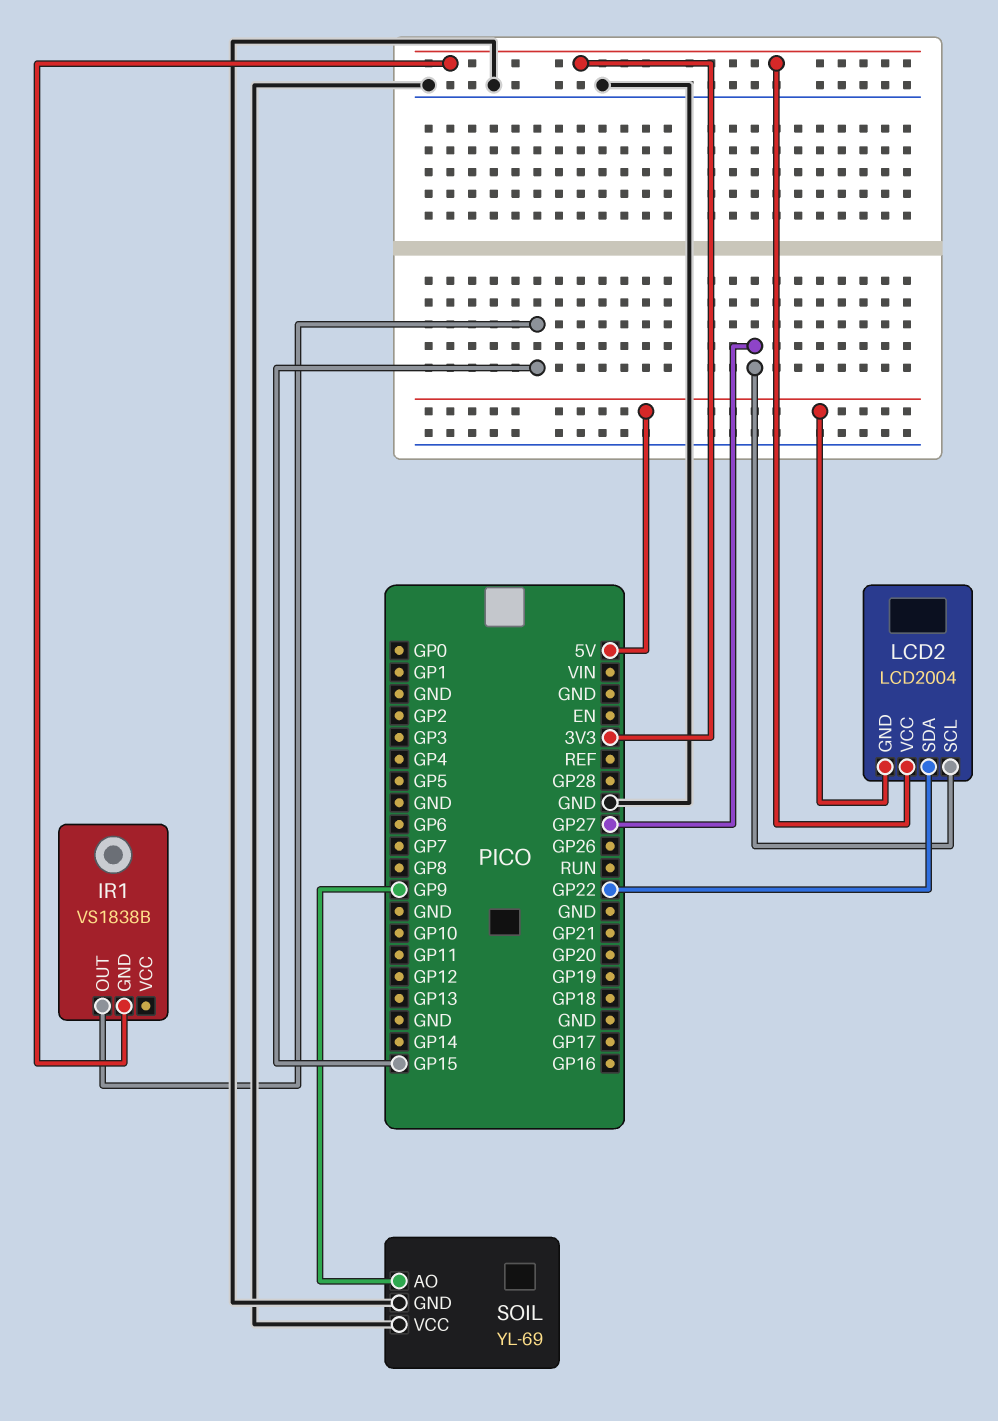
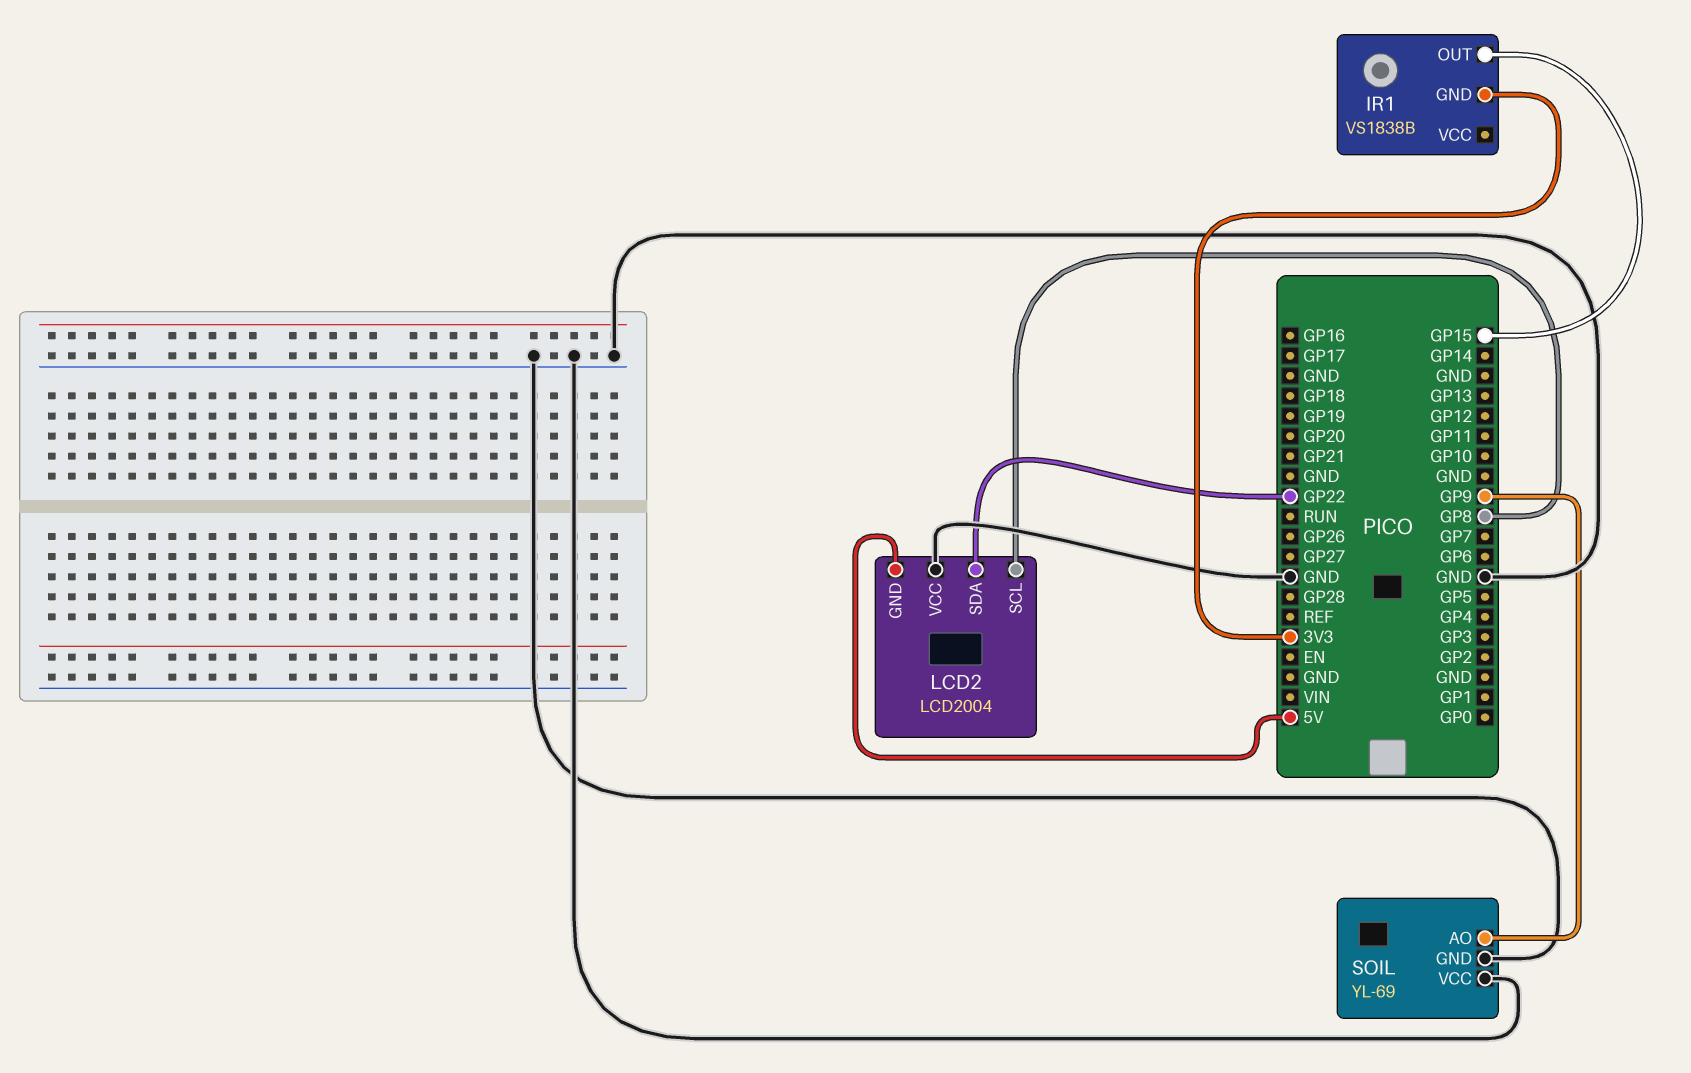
LCD2 pin SCL: GP27 -> GP8
LCD2 pin VCC: 3V3 -> GND

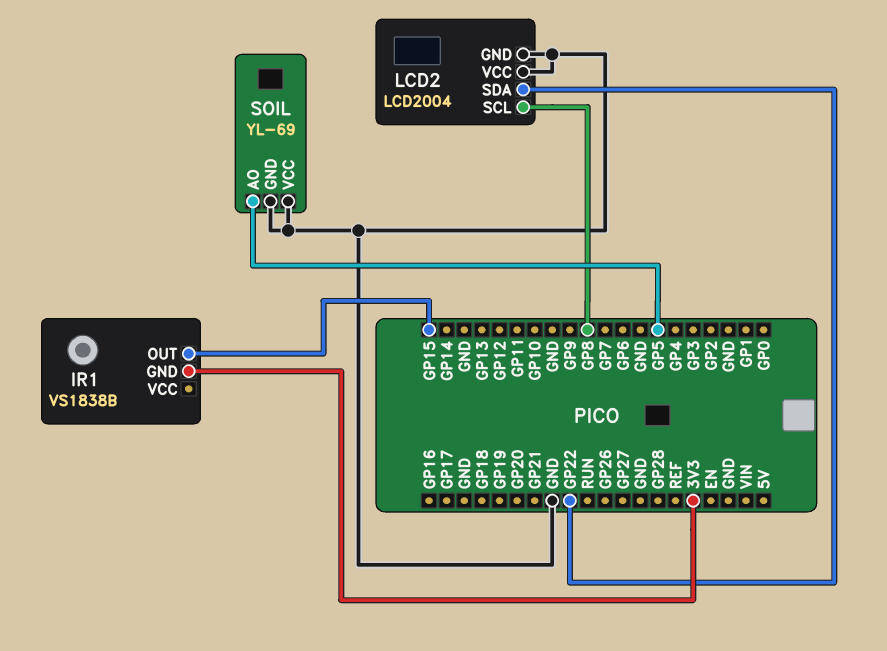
LCD2 pin GND: 5V -> GND
SOIL pin AO: GP9 -> GP5

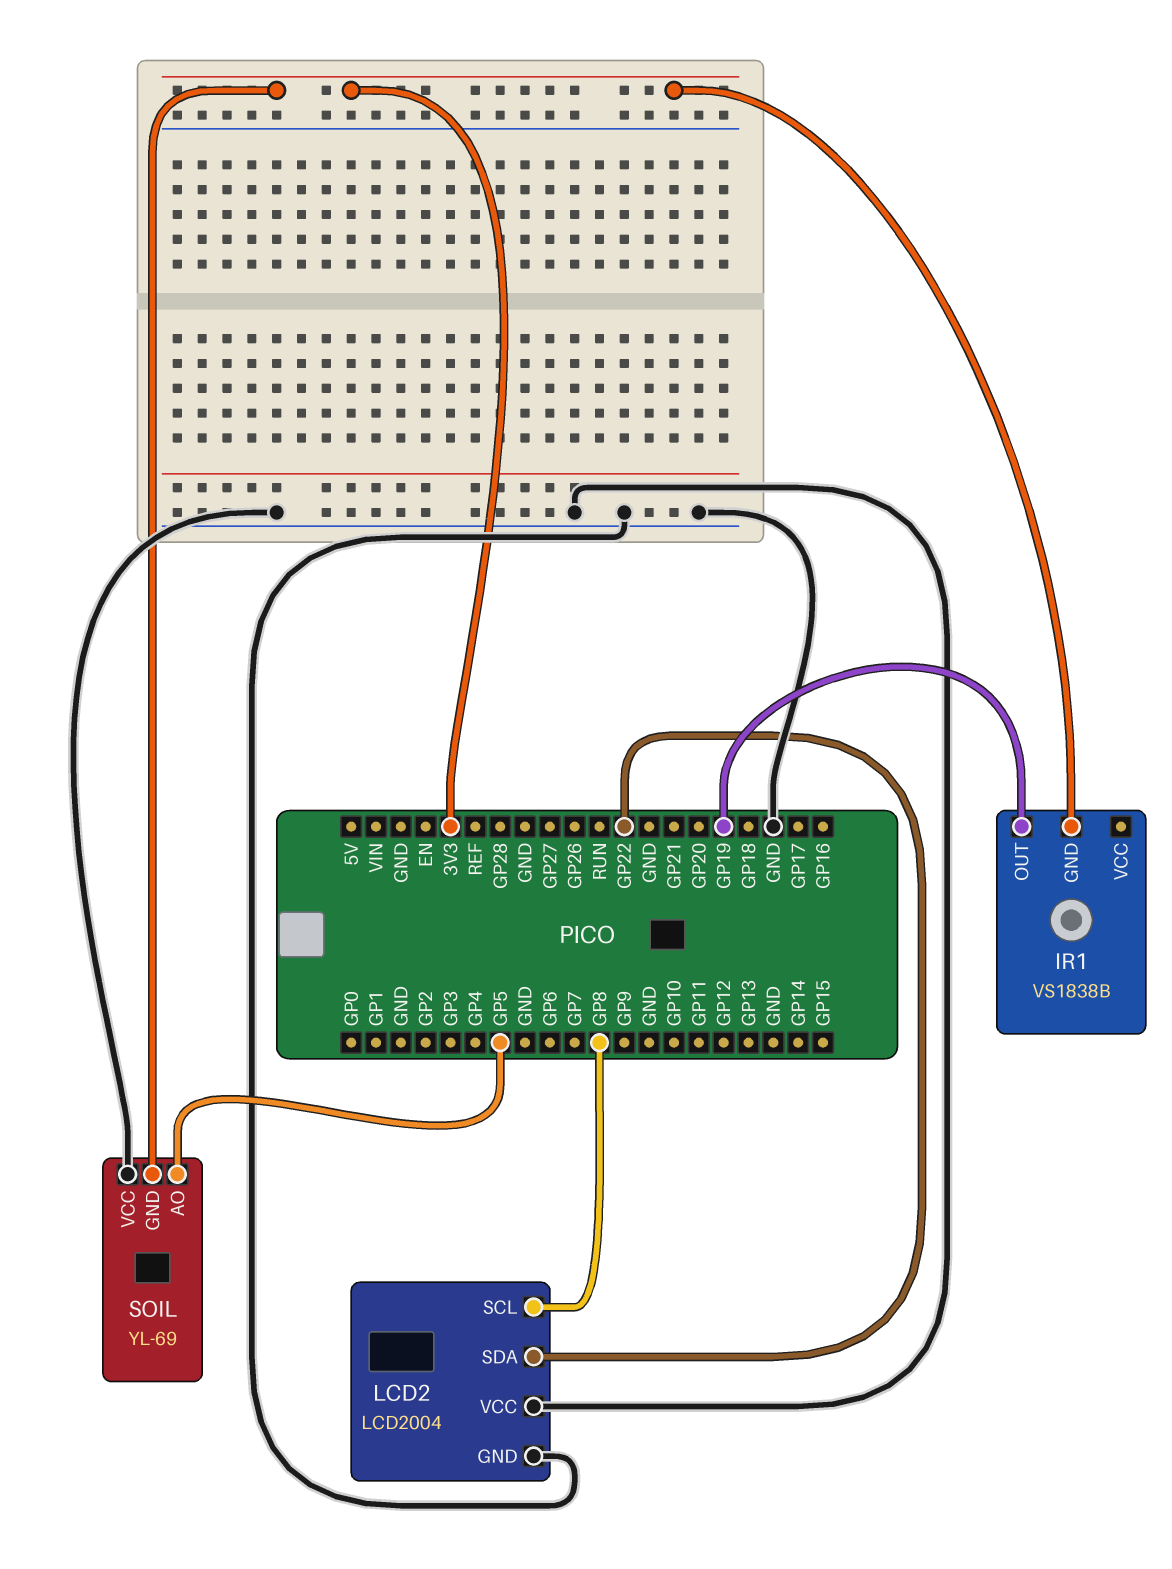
IR1 pin OUT: GP15 -> GP19
SOIL pin GND: GND -> 3V3

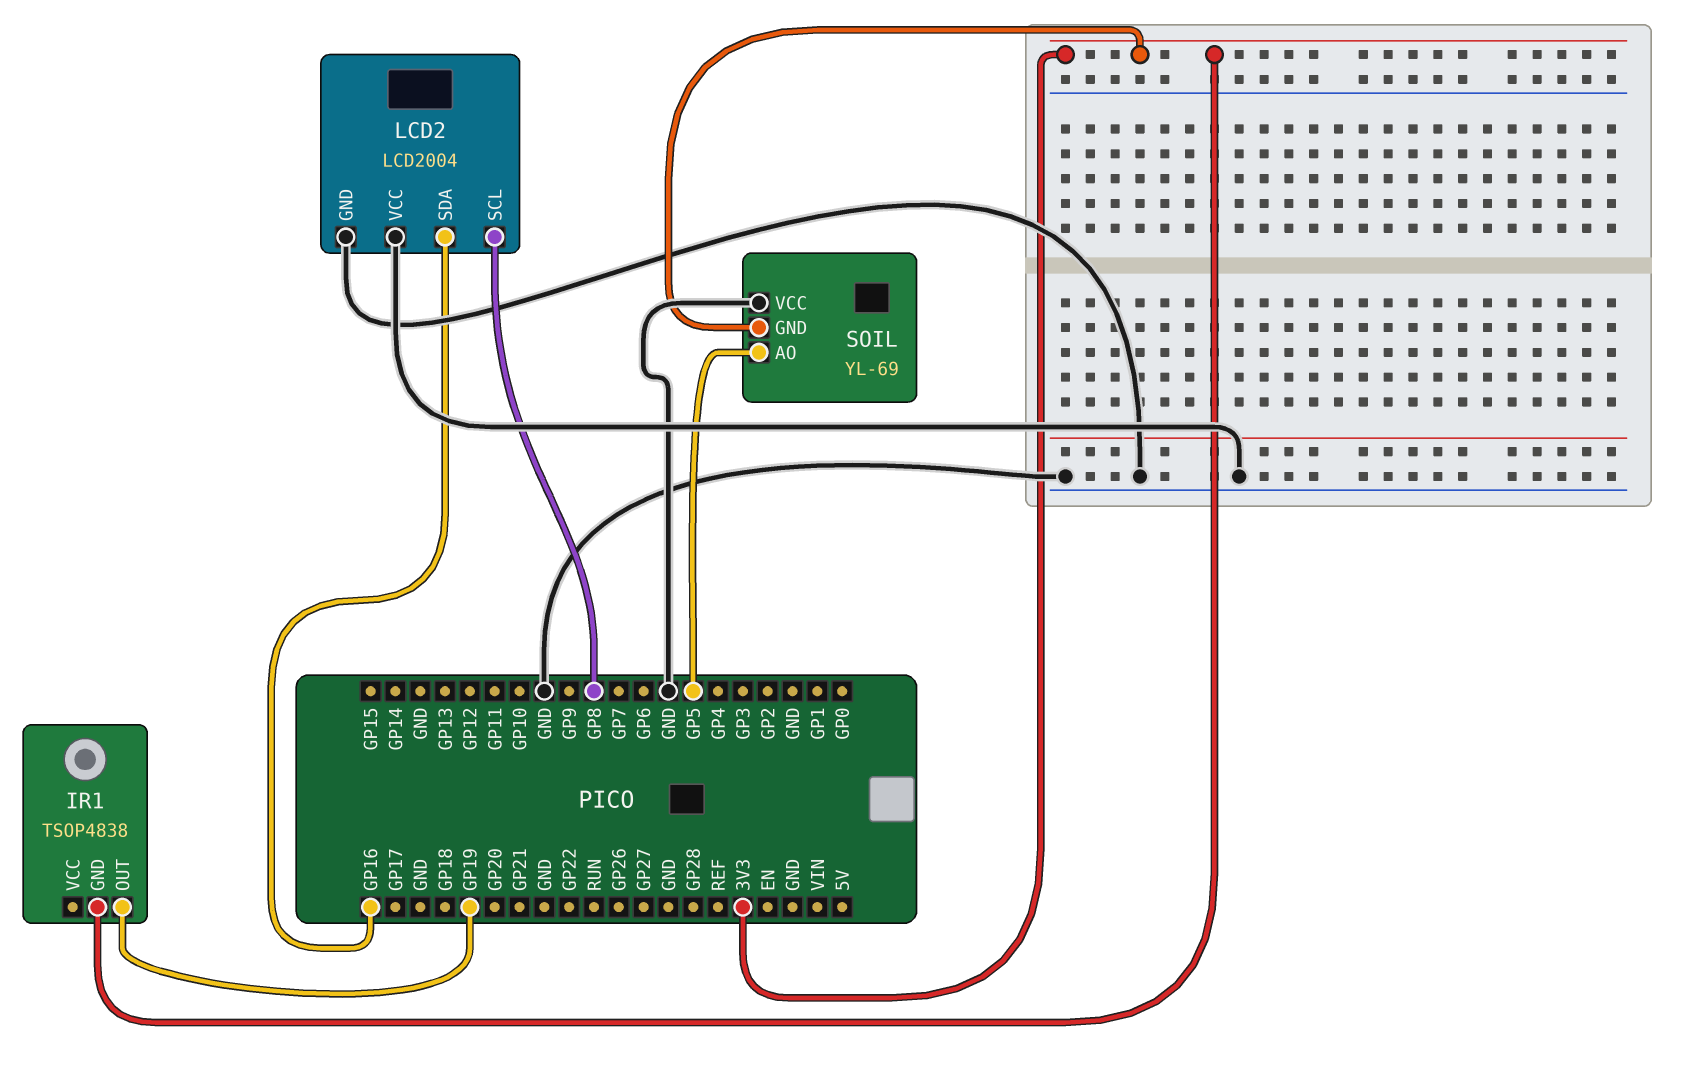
IR1: VS1838B -> TSOP4838
LCD2 pin SDA: GP22 -> GP16

